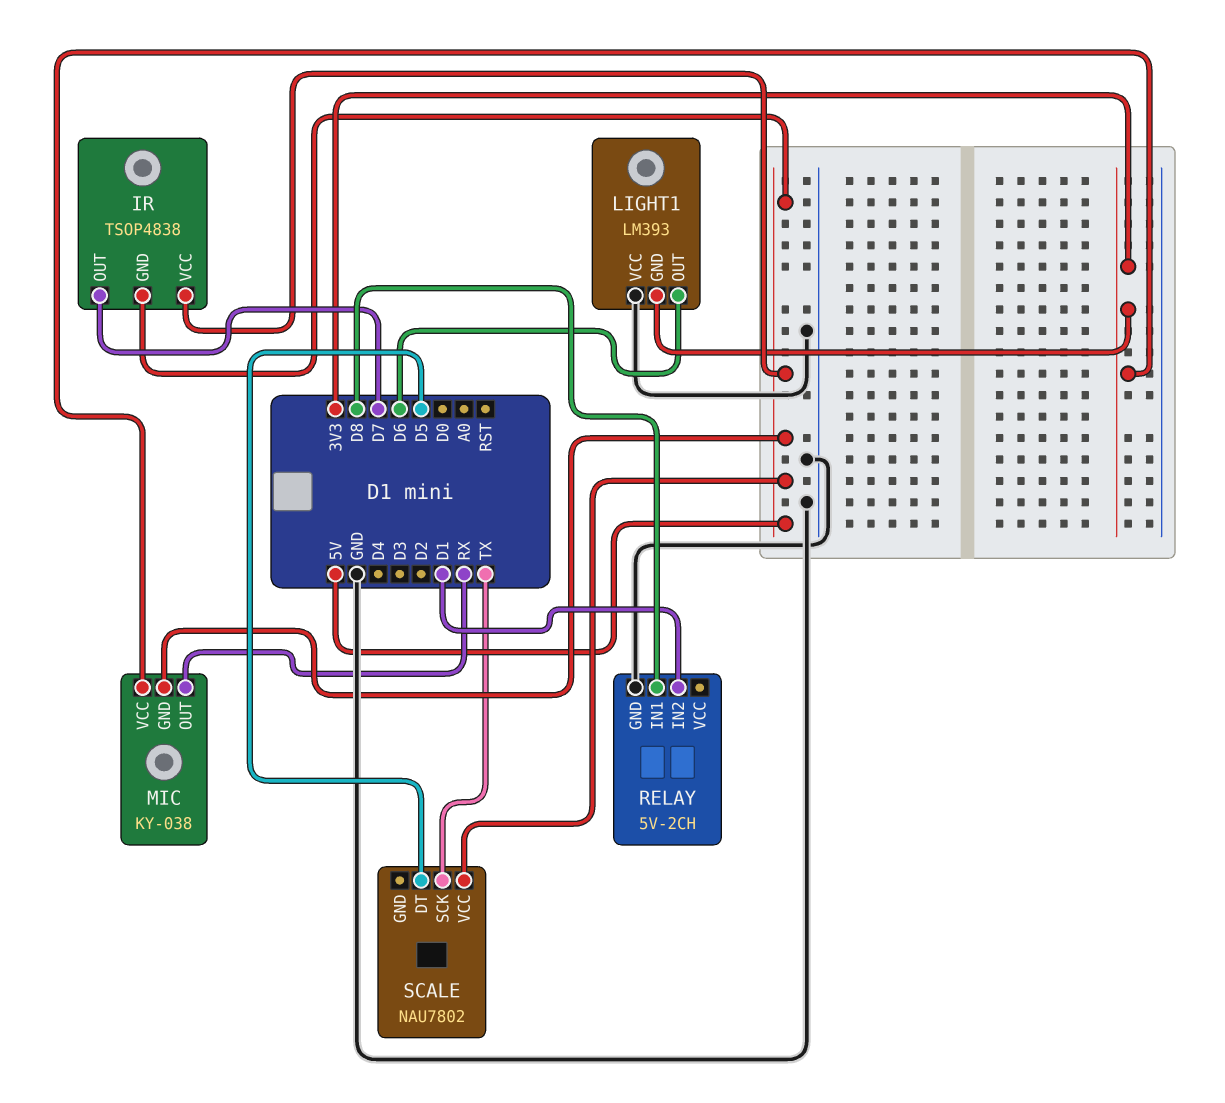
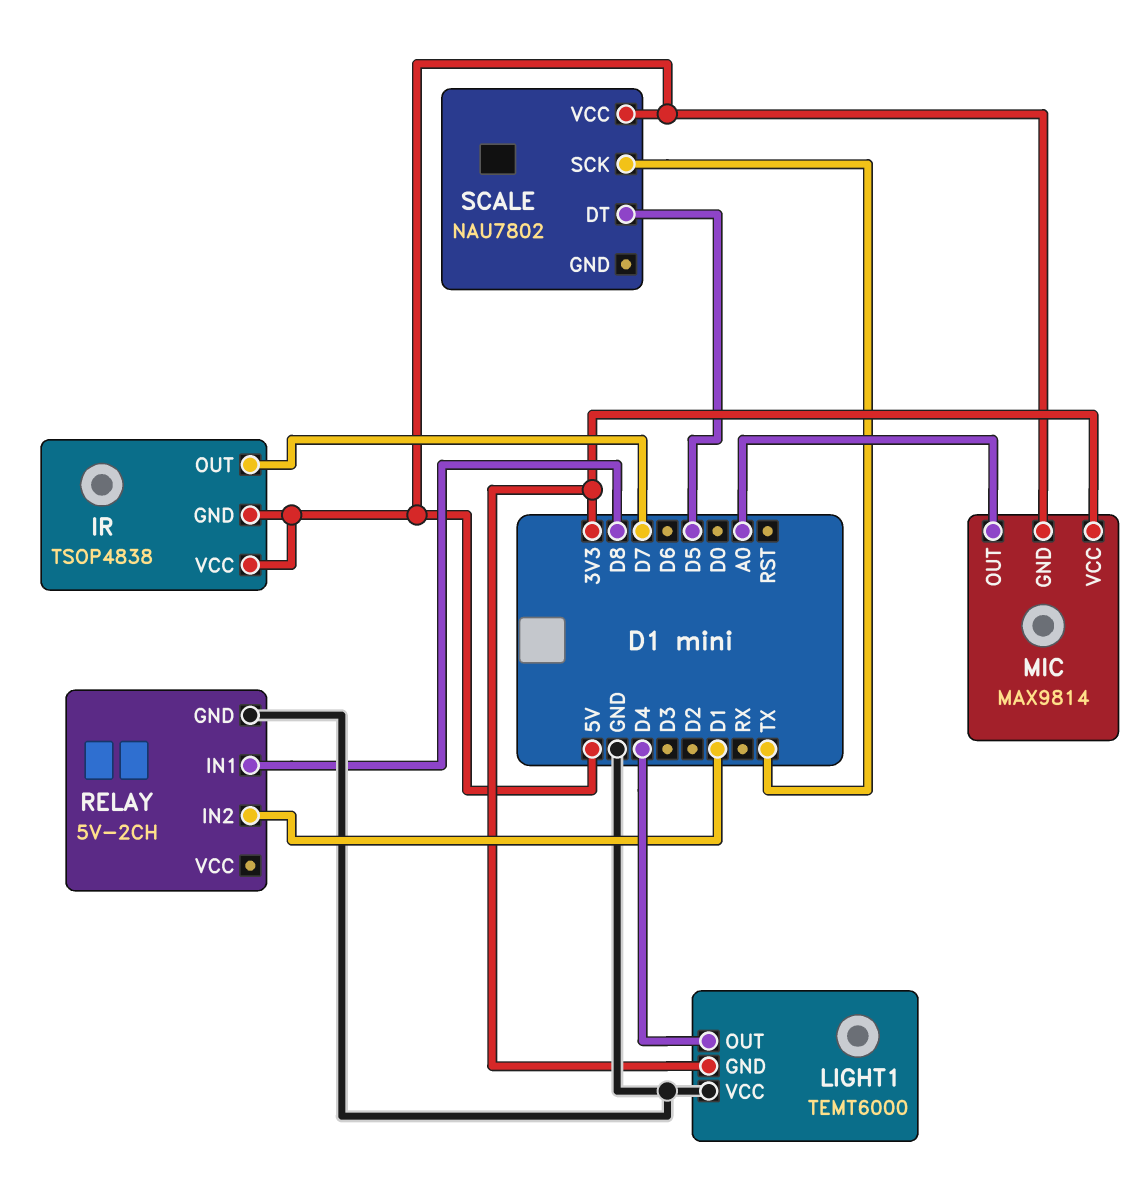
LIGHT1: LM393 -> TEMT6000
LIGHT1 pin OUT: D6 -> D4
MIC: KY-038 -> MAX9814
MIC pin OUT: RX -> A0

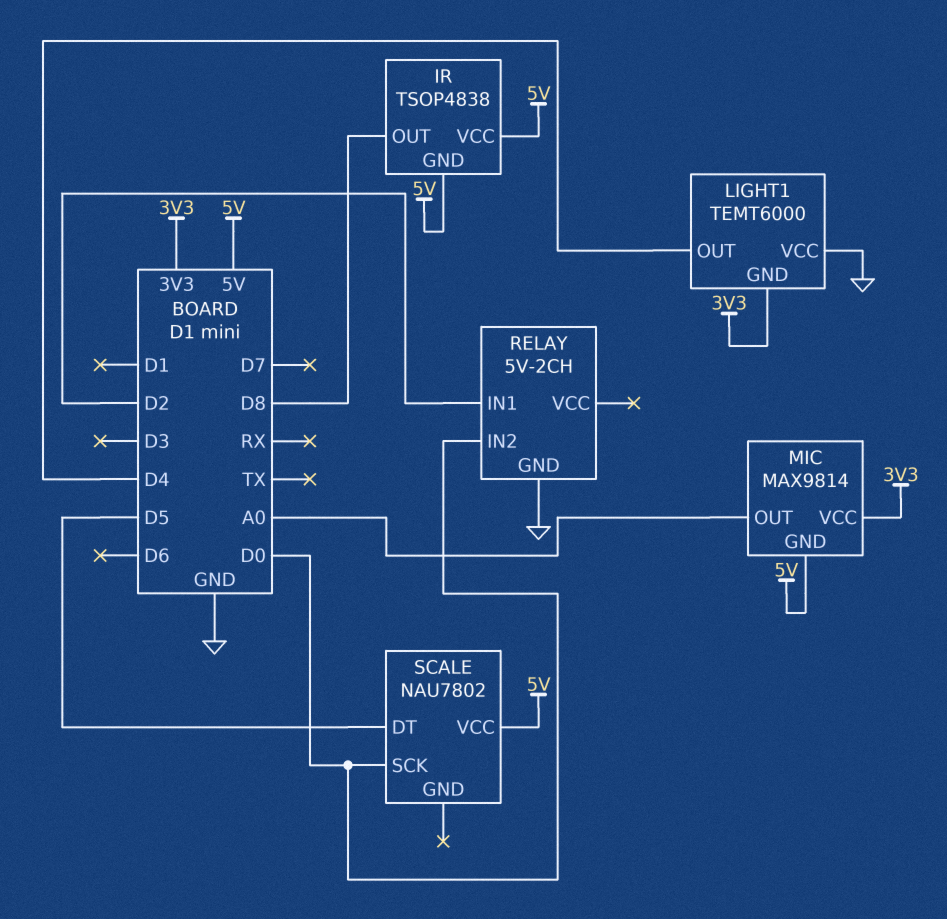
IR pin OUT: D7 -> D8
RELAY pin IN1: D8 -> D2
RELAY pin IN2: D1 -> D0
SCALE pin SCK: TX -> D0

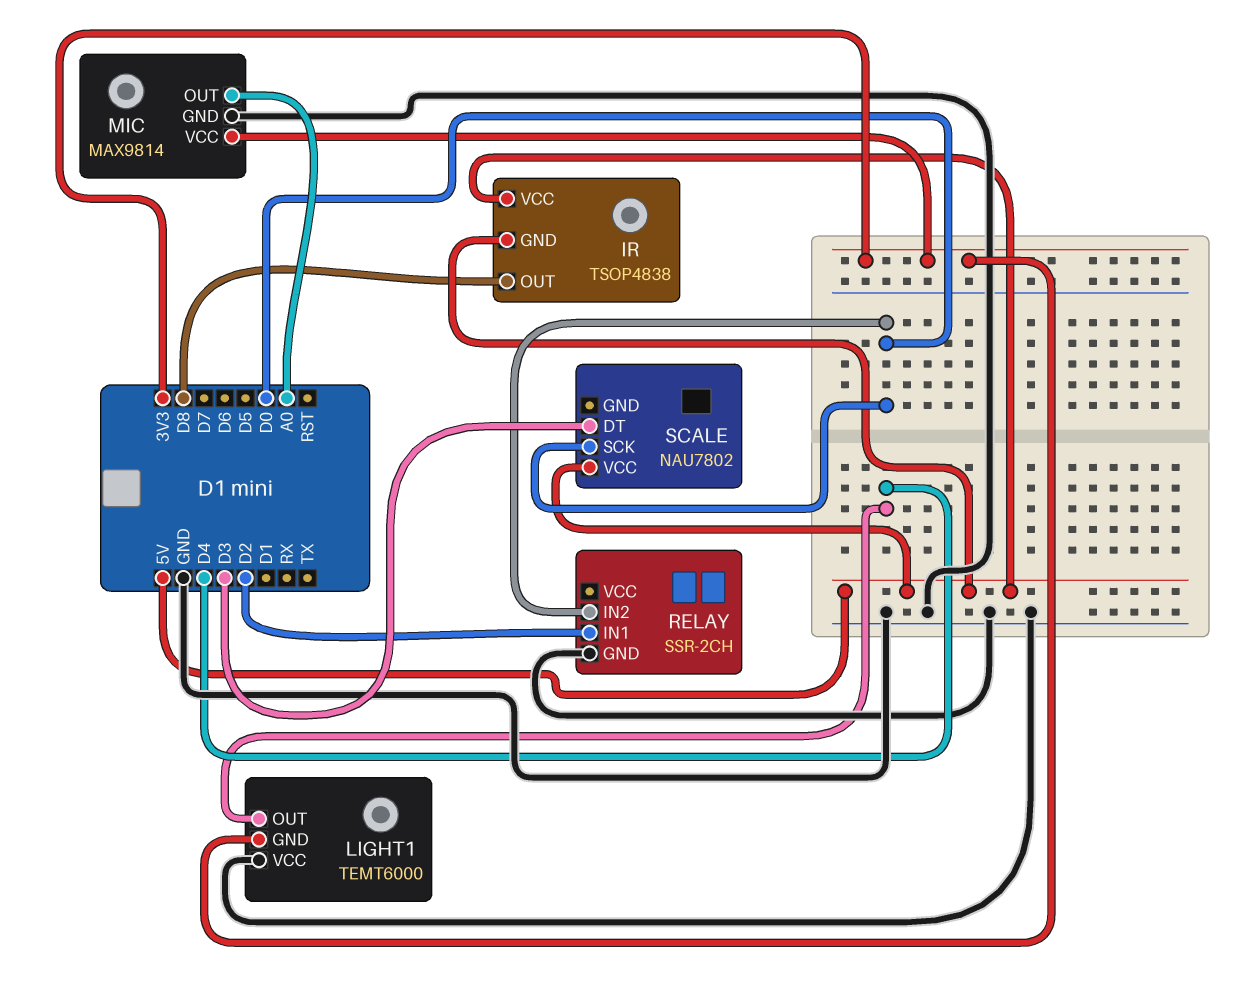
MIC pin GND: 5V -> GND
RELAY: 5V-2CH -> SSR-2CH
SCALE pin DT: D5 -> D3

